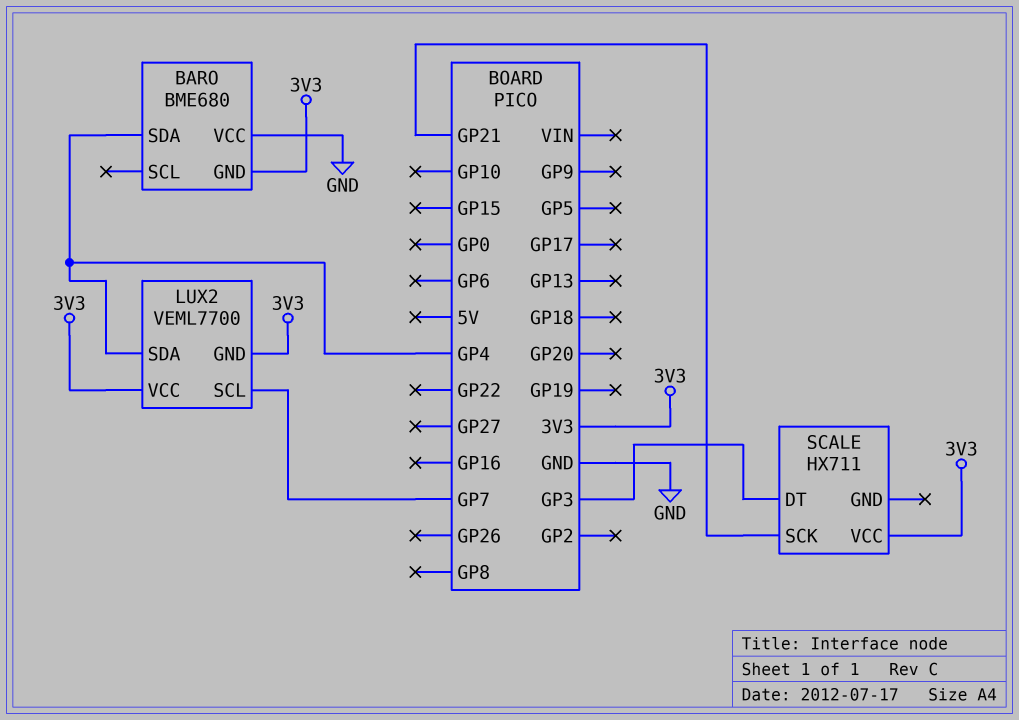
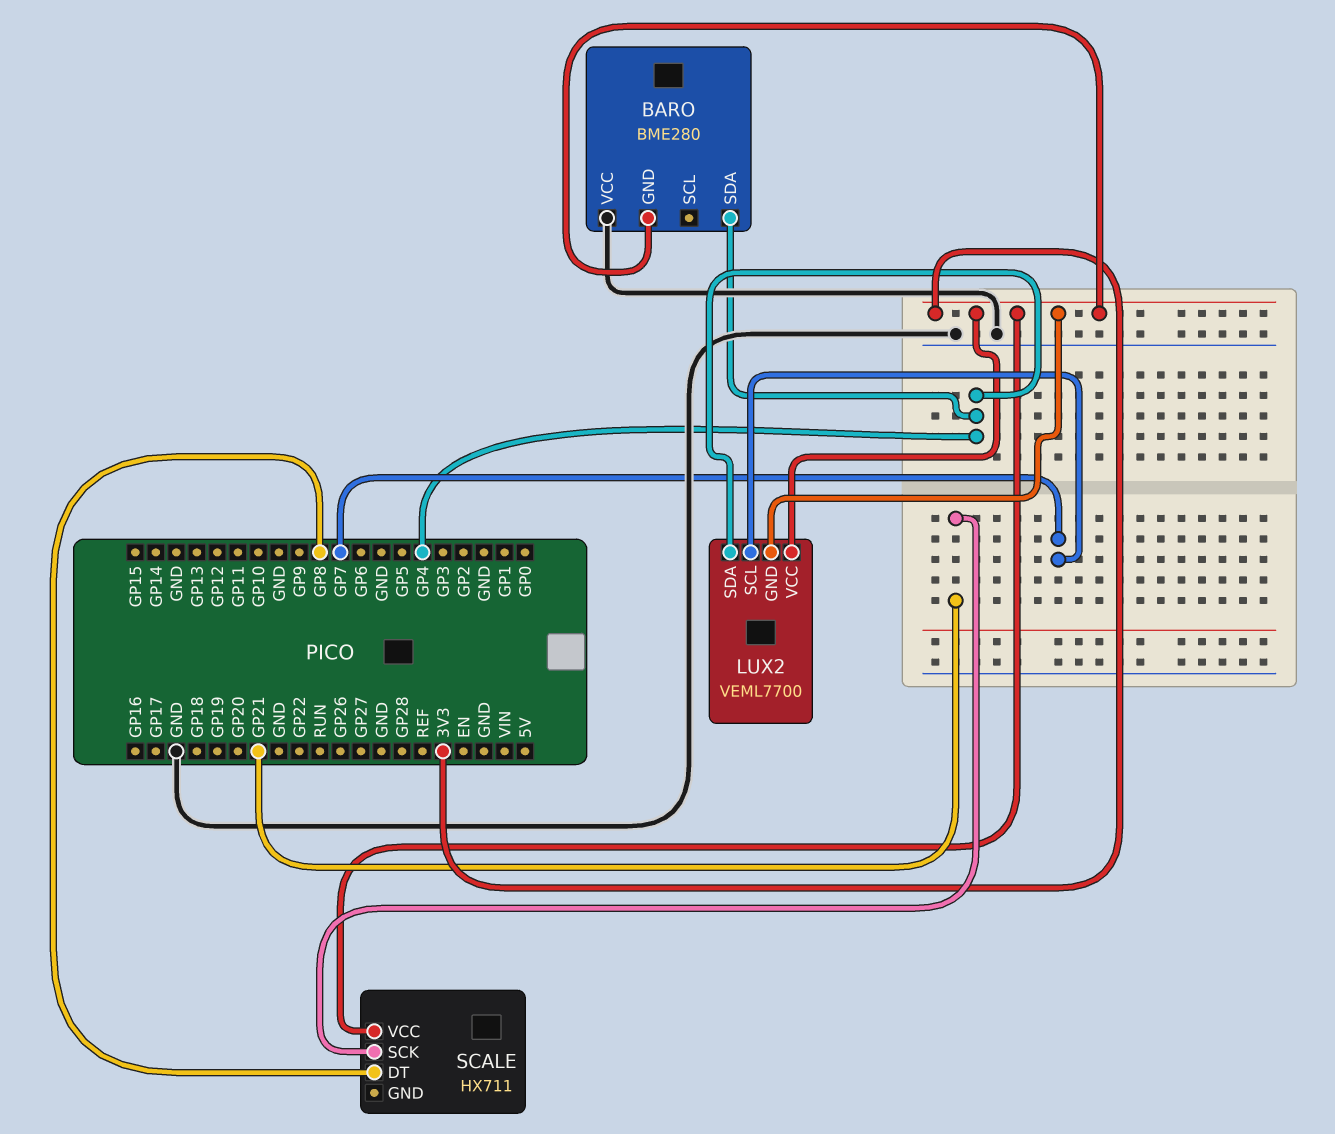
BARO: BME680 -> BME280
SCALE pin DT: GP3 -> GP8

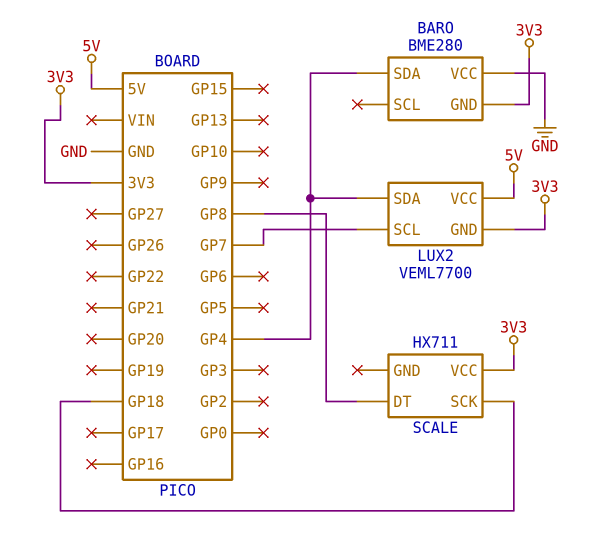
LUX2 pin VCC: 3V3 -> 5V
SCALE pin SCK: GP21 -> GP18

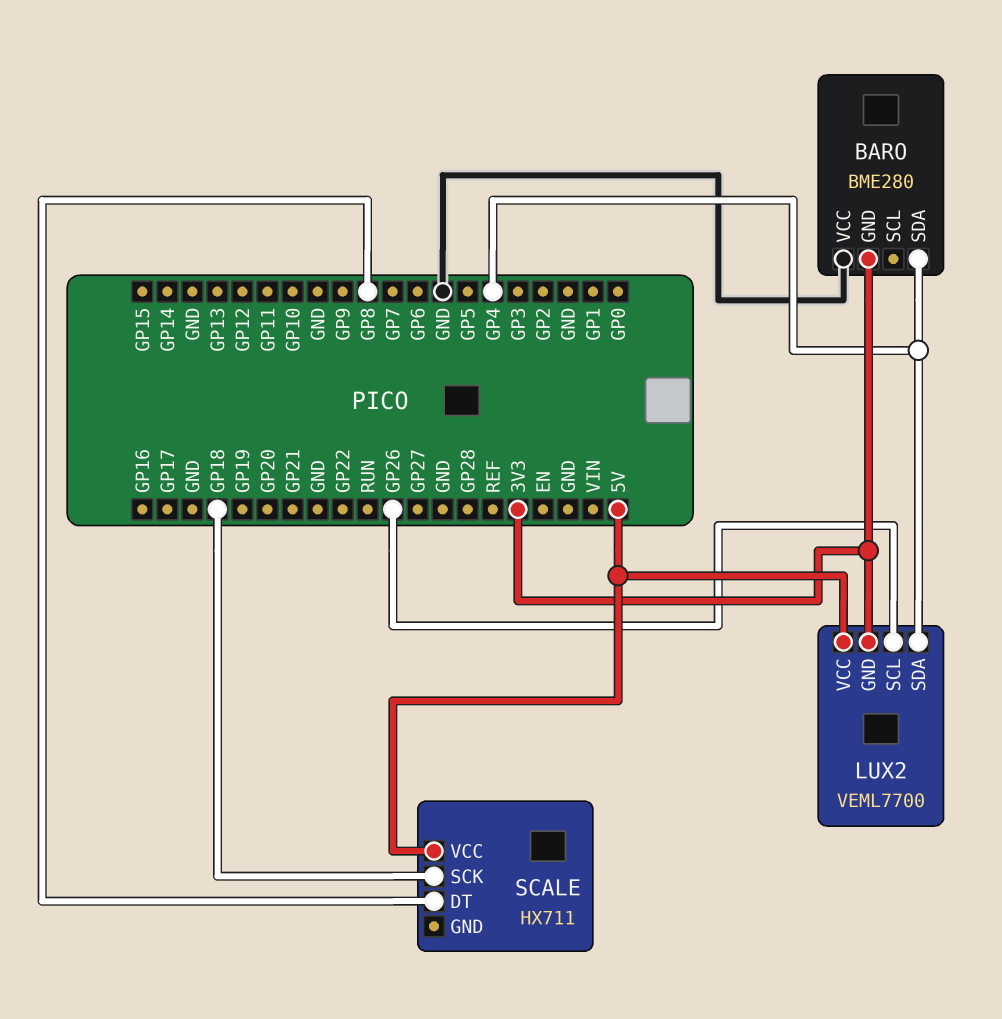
LUX2 pin SCL: GP7 -> GP26
SCALE pin VCC: 3V3 -> 5V

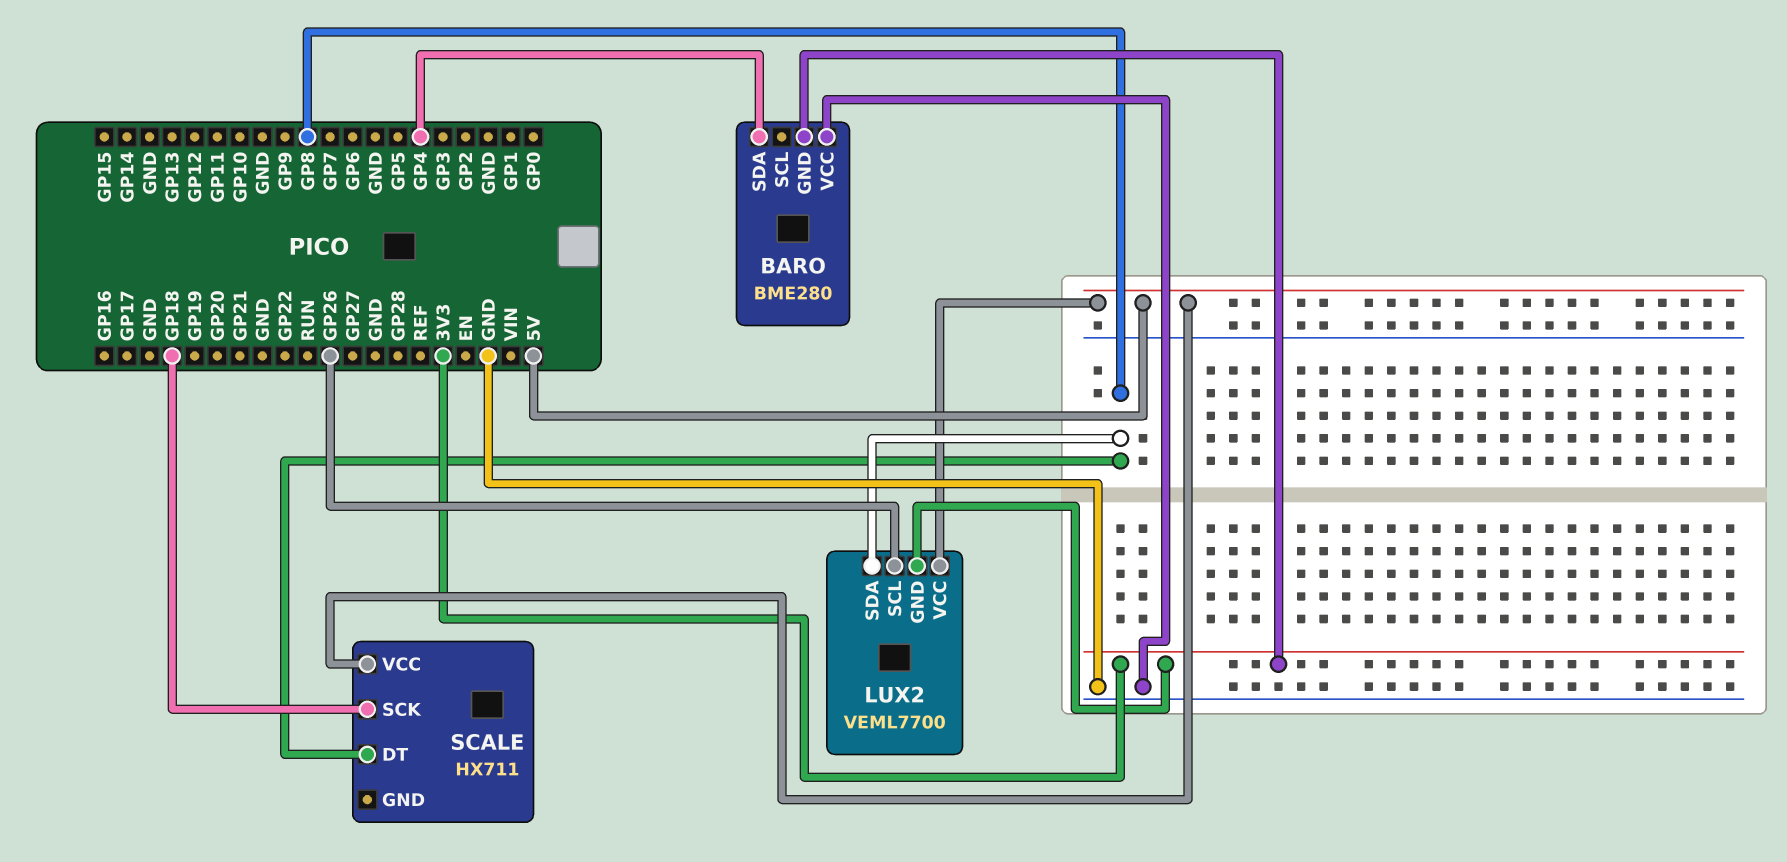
LUX2 pin SDA: GP4 -> GP8

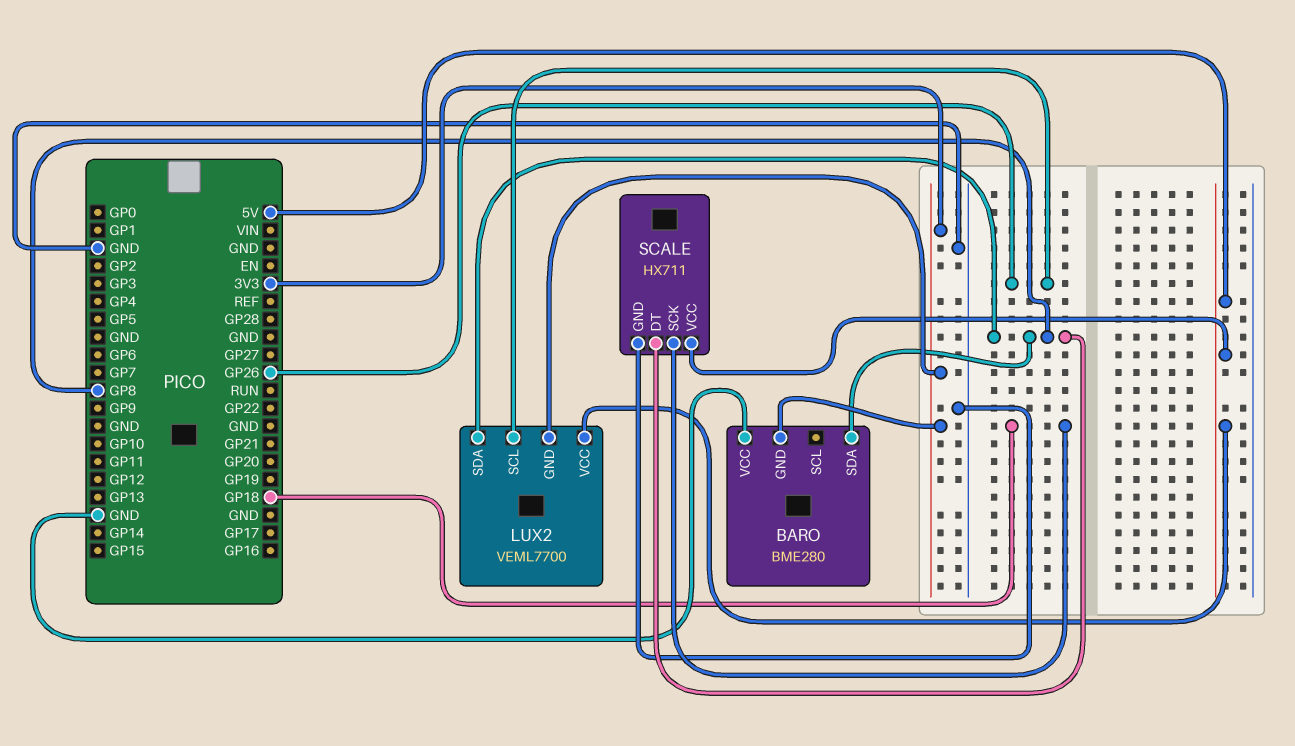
BARO pin SDA: GP4 -> GP8
SCALE pin GND: none -> GND

